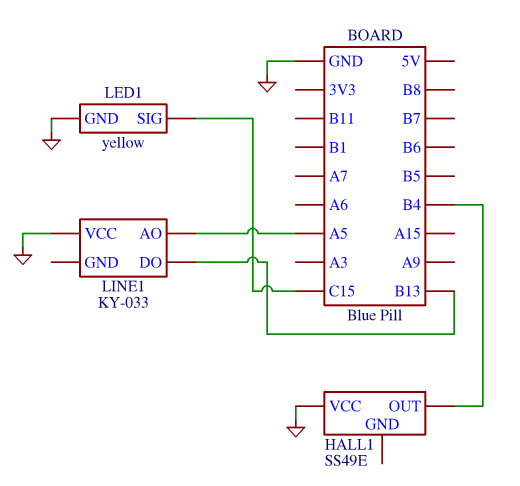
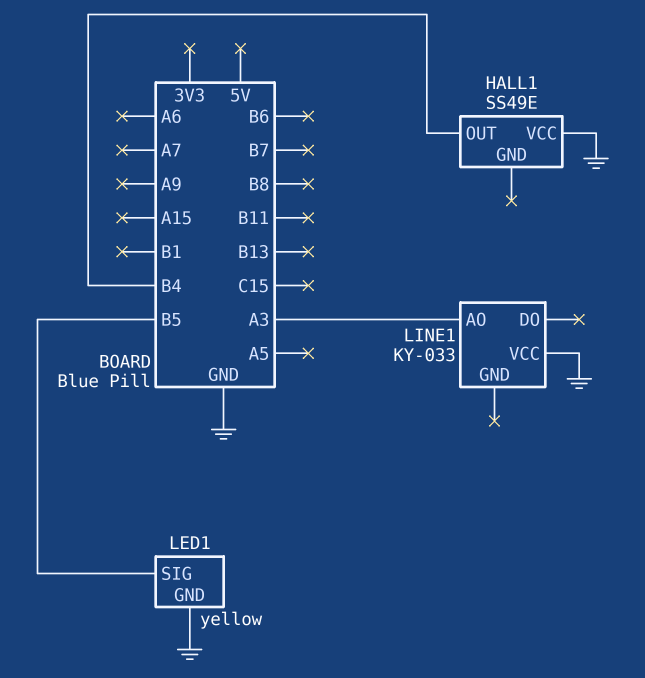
LED1 pin SIG: C15 -> B5
LINE1 pin AO: A5 -> A3
LINE1 pin DO: B13 -> none

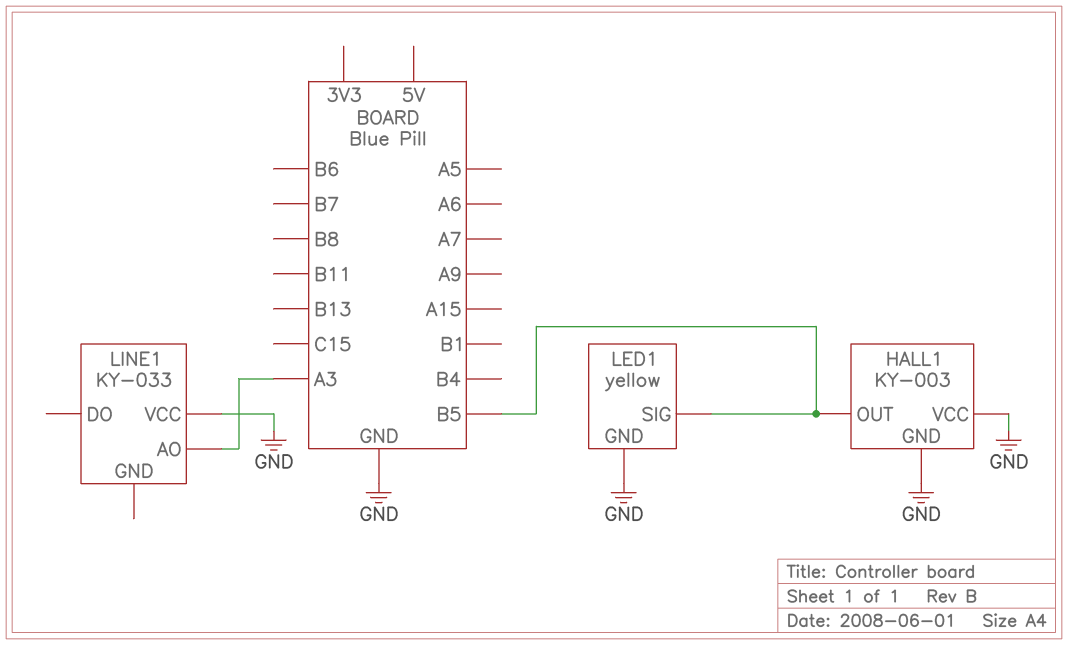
HALL1: SS49E -> KY-003
HALL1 pin GND: none -> GND
HALL1 pin OUT: B4 -> B5

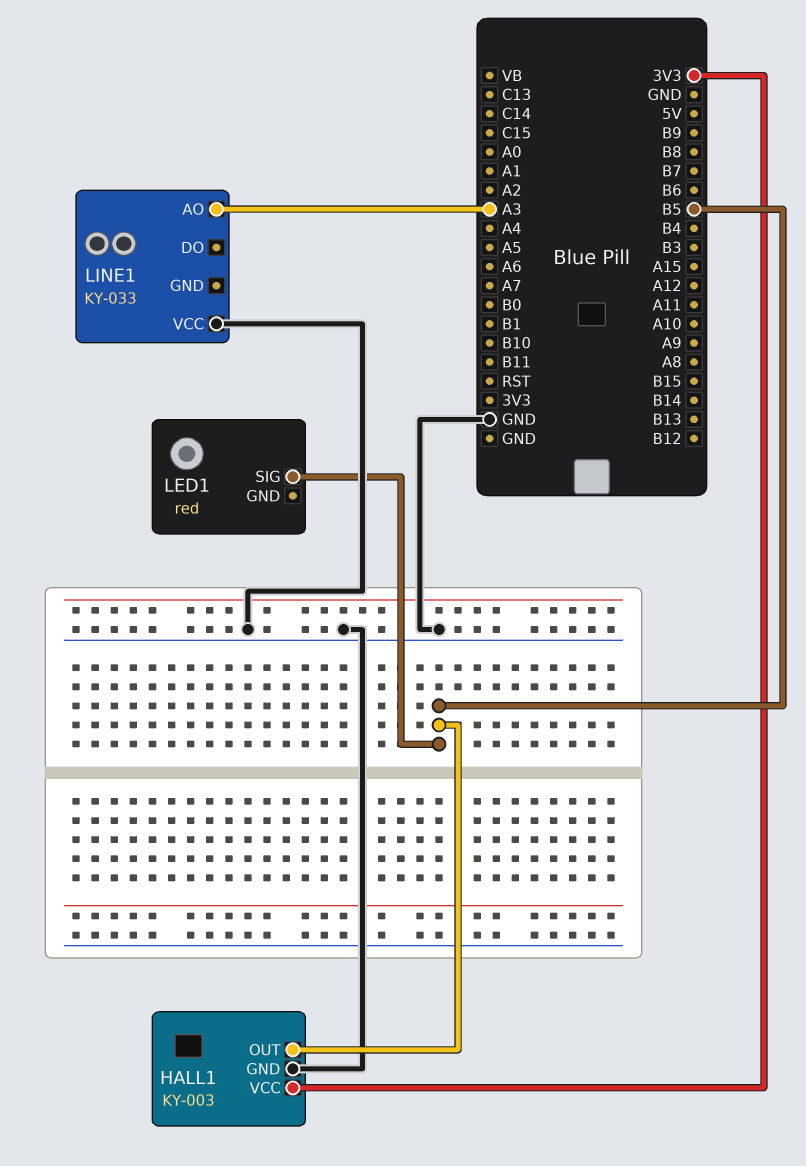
HALL1 pin VCC: GND -> 3V3
LED1: yellow -> red
LED1 pin GND: GND -> none

